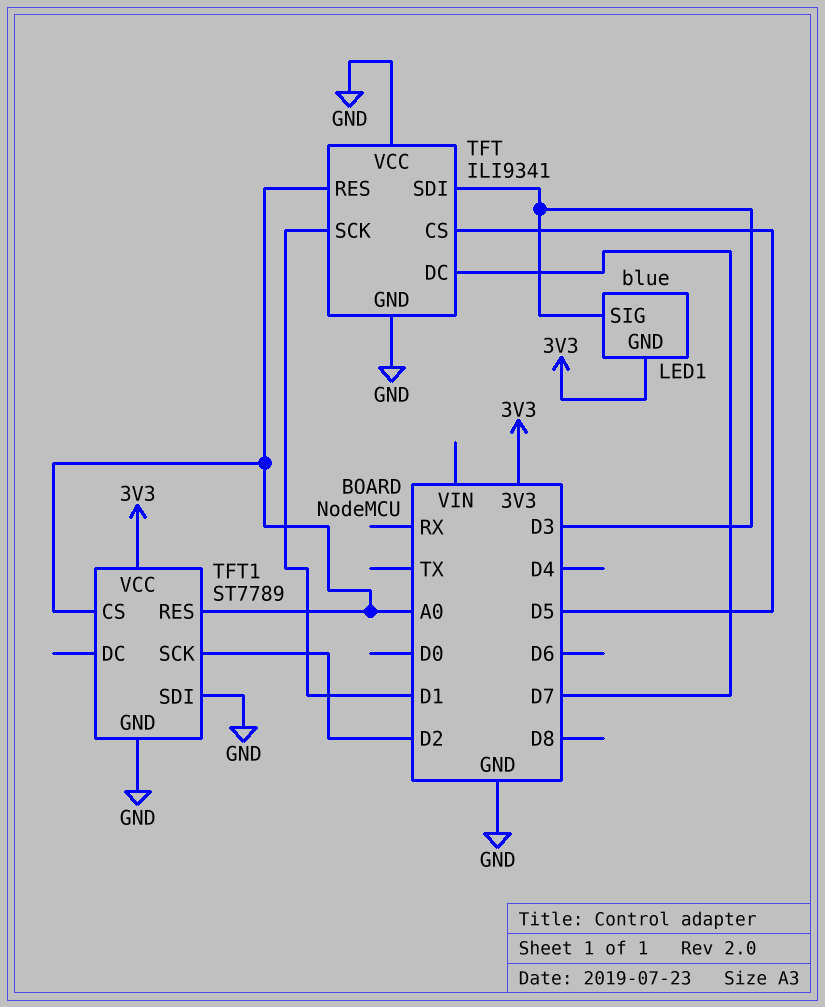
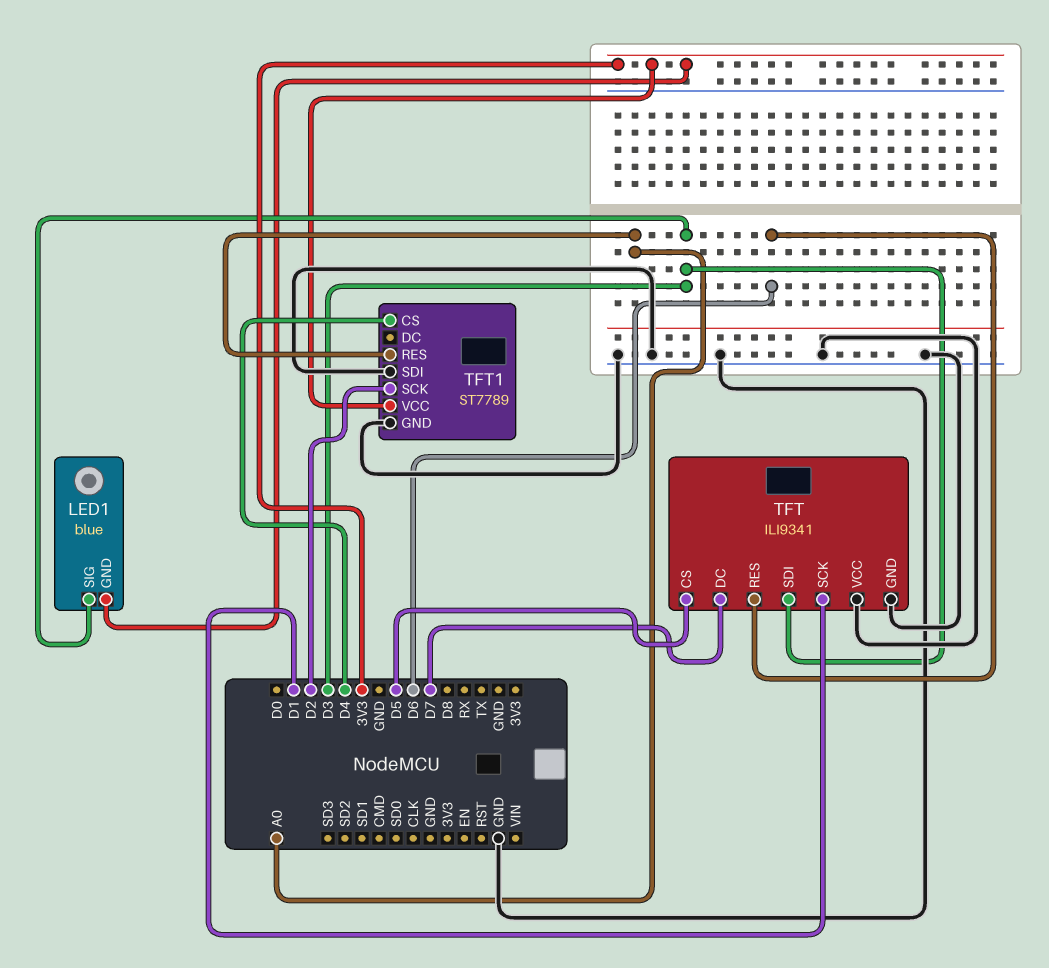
TFT pin RES: A0 -> D6
TFT1 pin CS: A0 -> D4

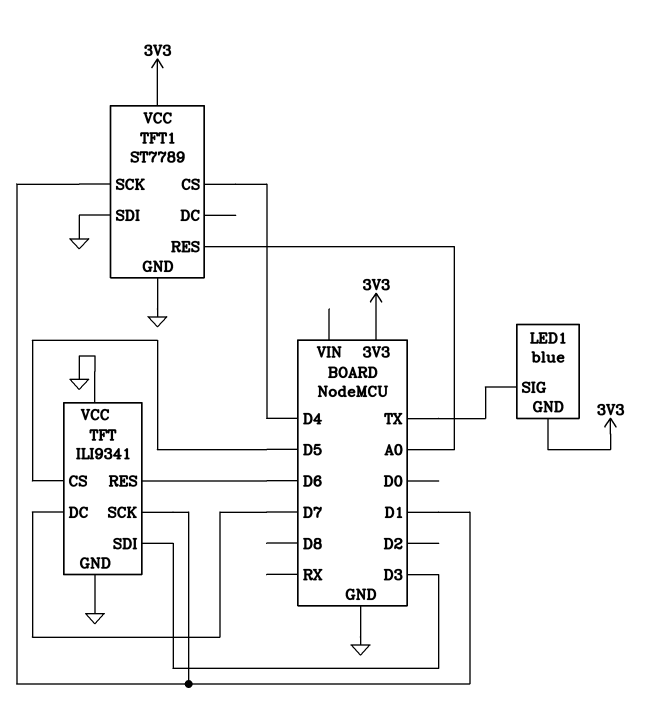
LED1 pin SIG: D3 -> TX
TFT1 pin SCK: D2 -> D1

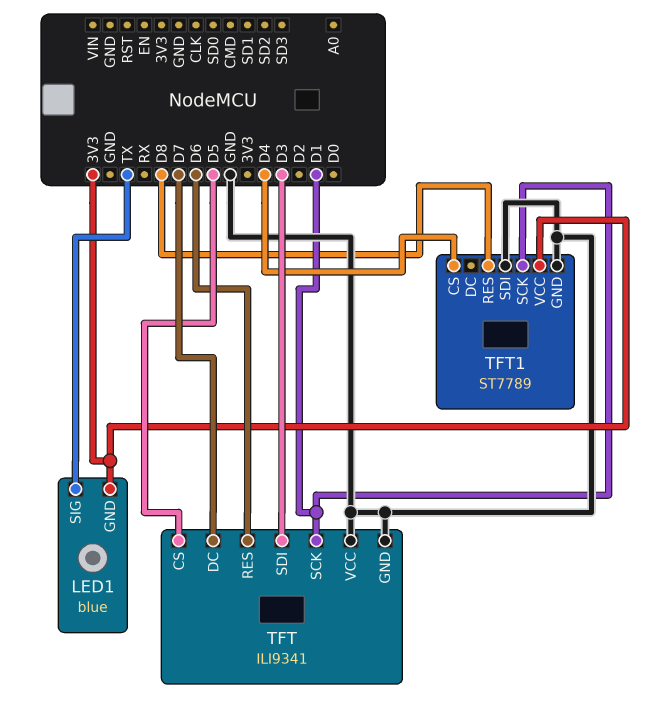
TFT1 pin RES: A0 -> D8

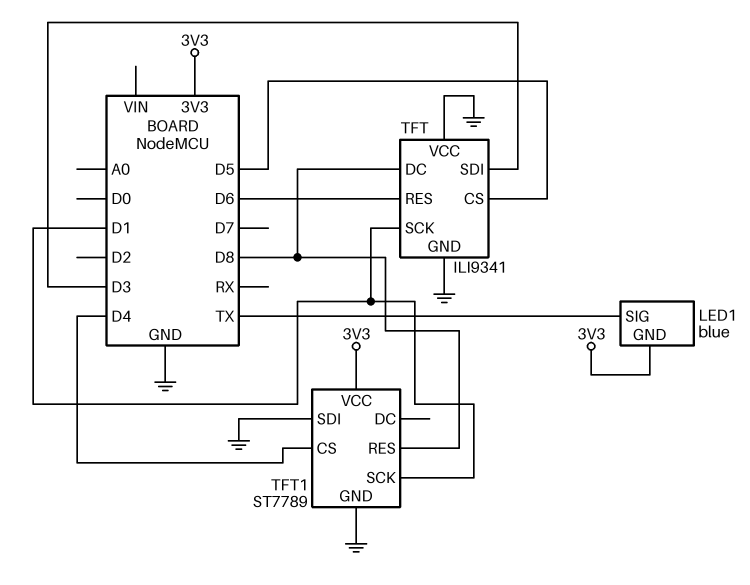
TFT pin DC: D7 -> D8

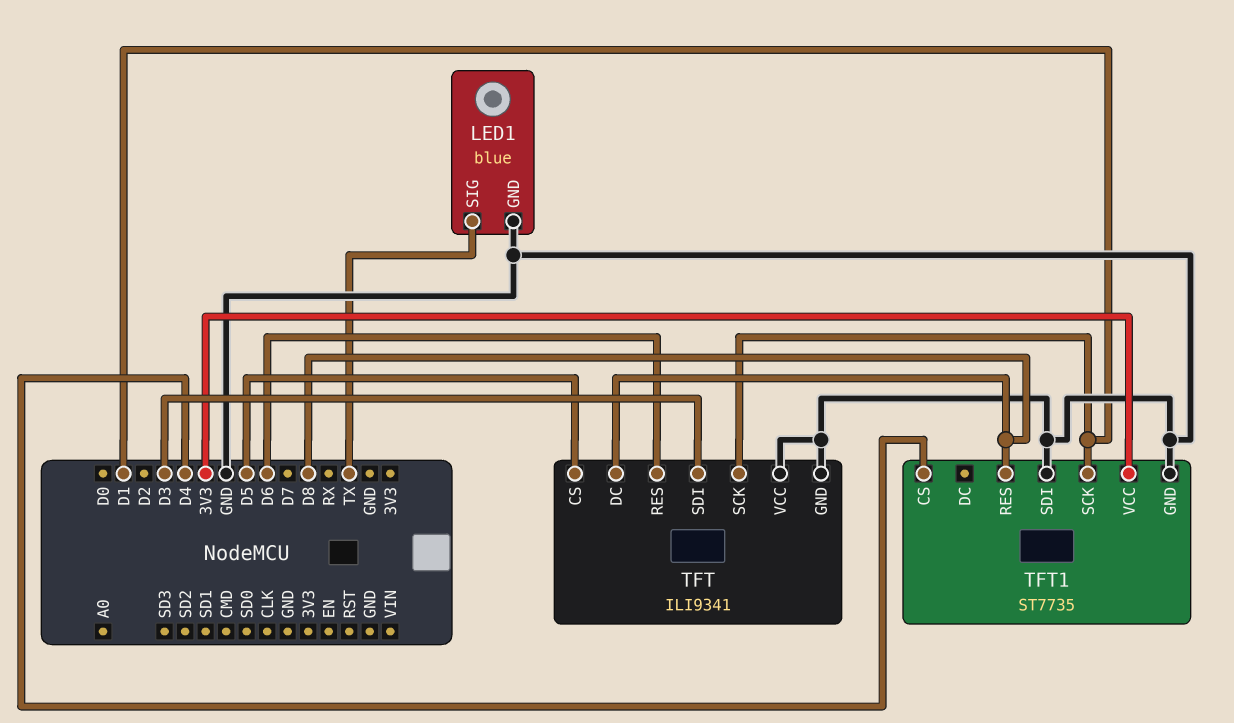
LED1 pin GND: 3V3 -> GND
TFT1: ST7789 -> ST7735

